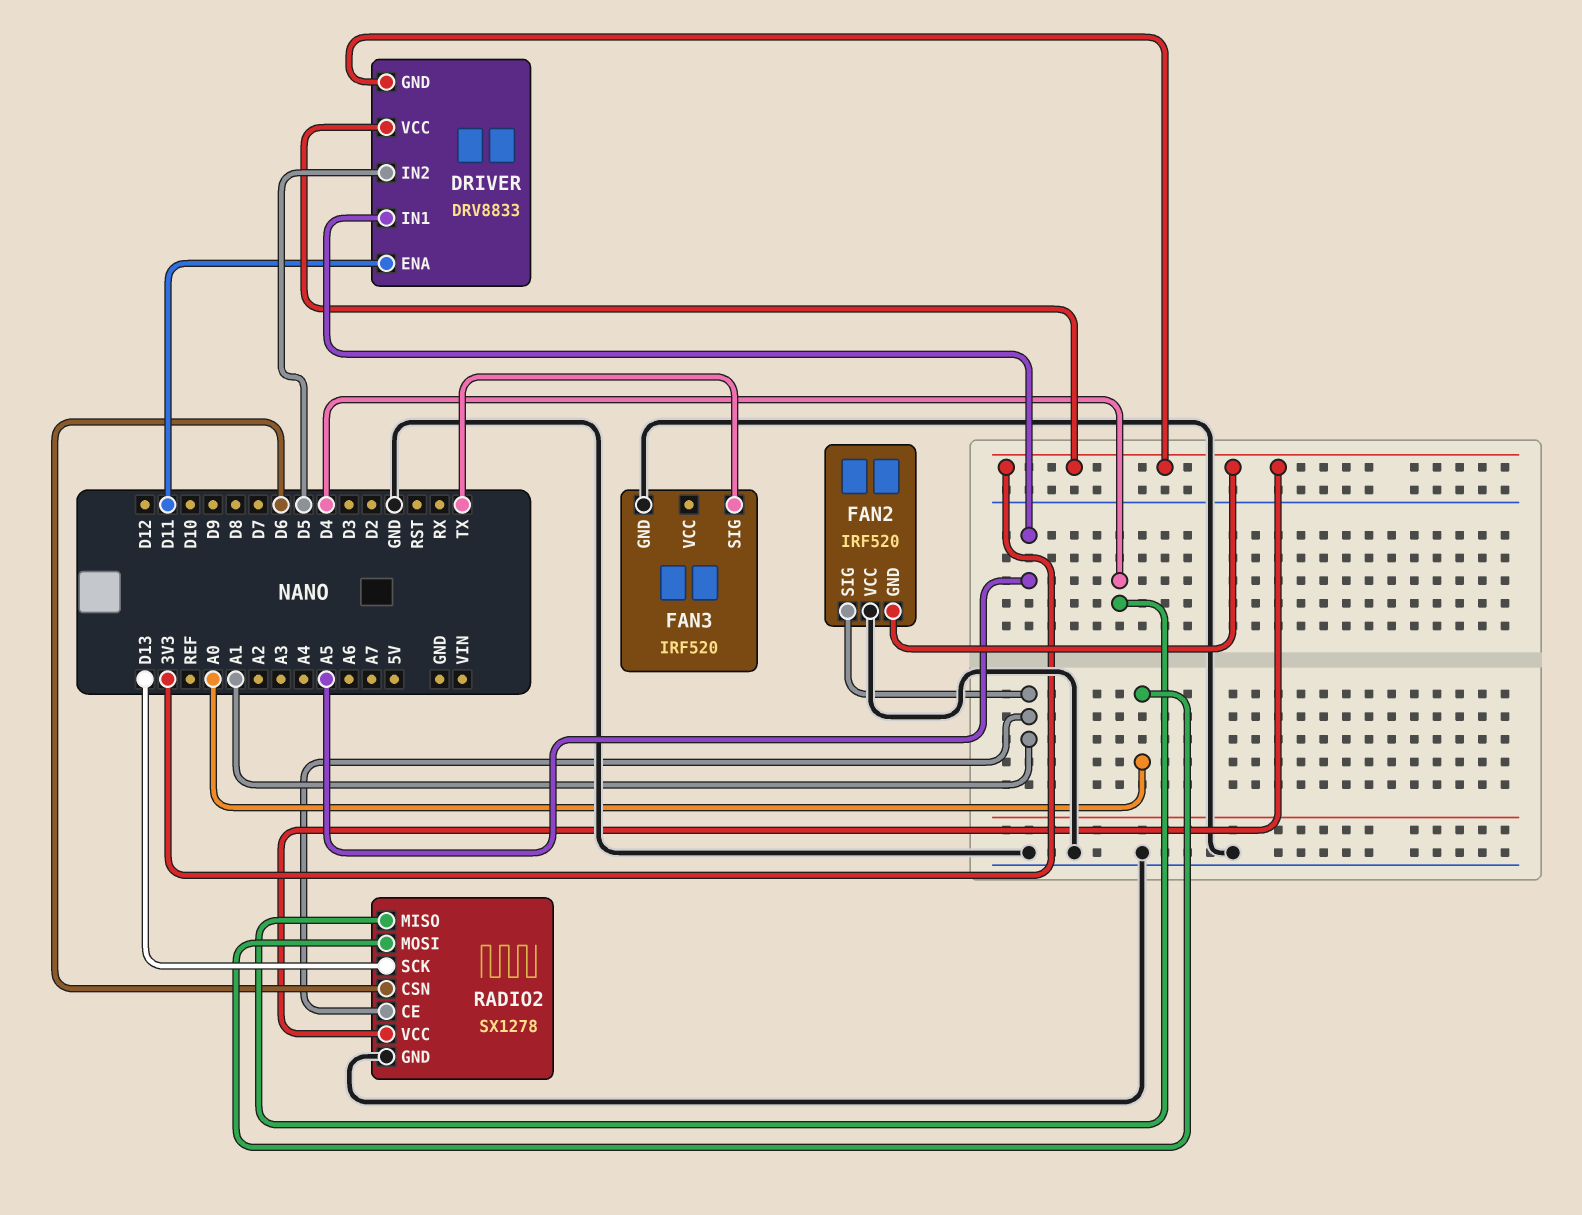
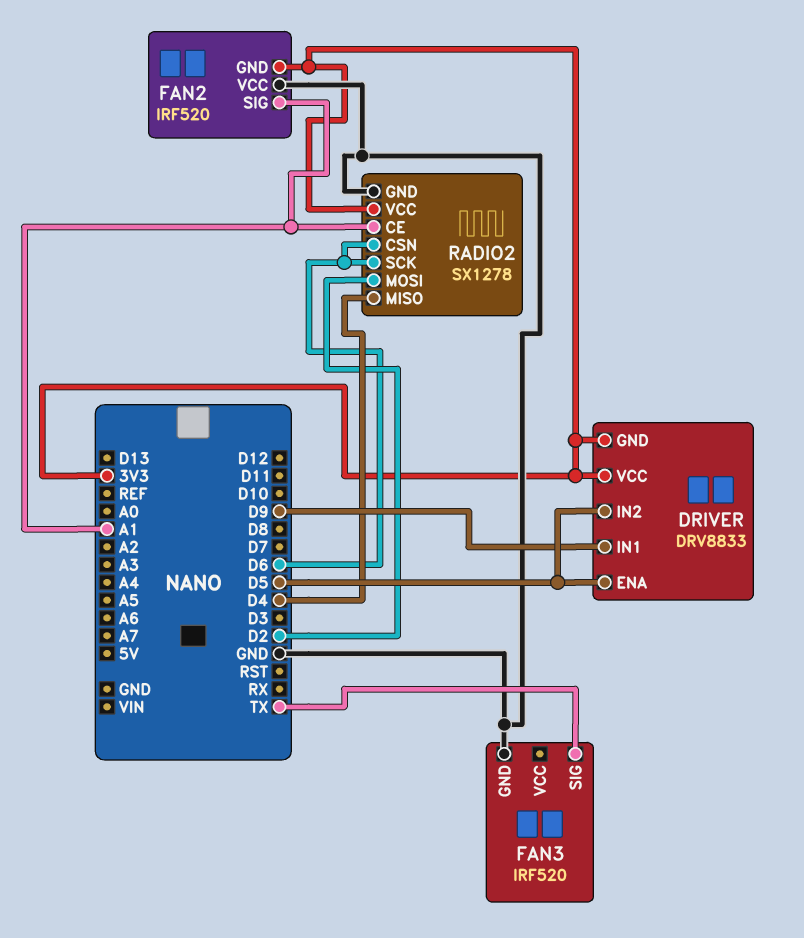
DRIVER pin ENA: D11 -> D5
DRIVER pin IN1: A5 -> D9
RADIO2 pin MOSI: A0 -> D2
RADIO2 pin SCK: D13 -> D6

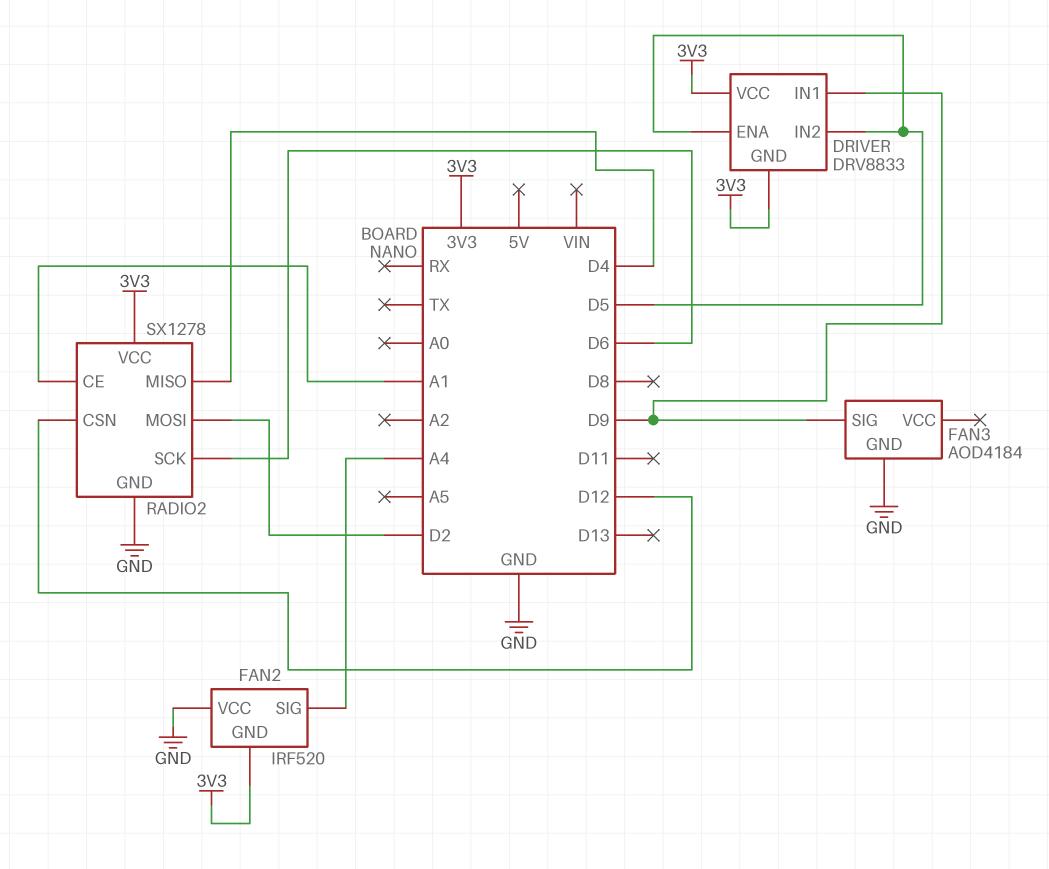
FAN2 pin SIG: A1 -> A4
FAN3: IRF520 -> AOD4184
FAN3 pin SIG: TX -> D9
RADIO2 pin CSN: D6 -> D12

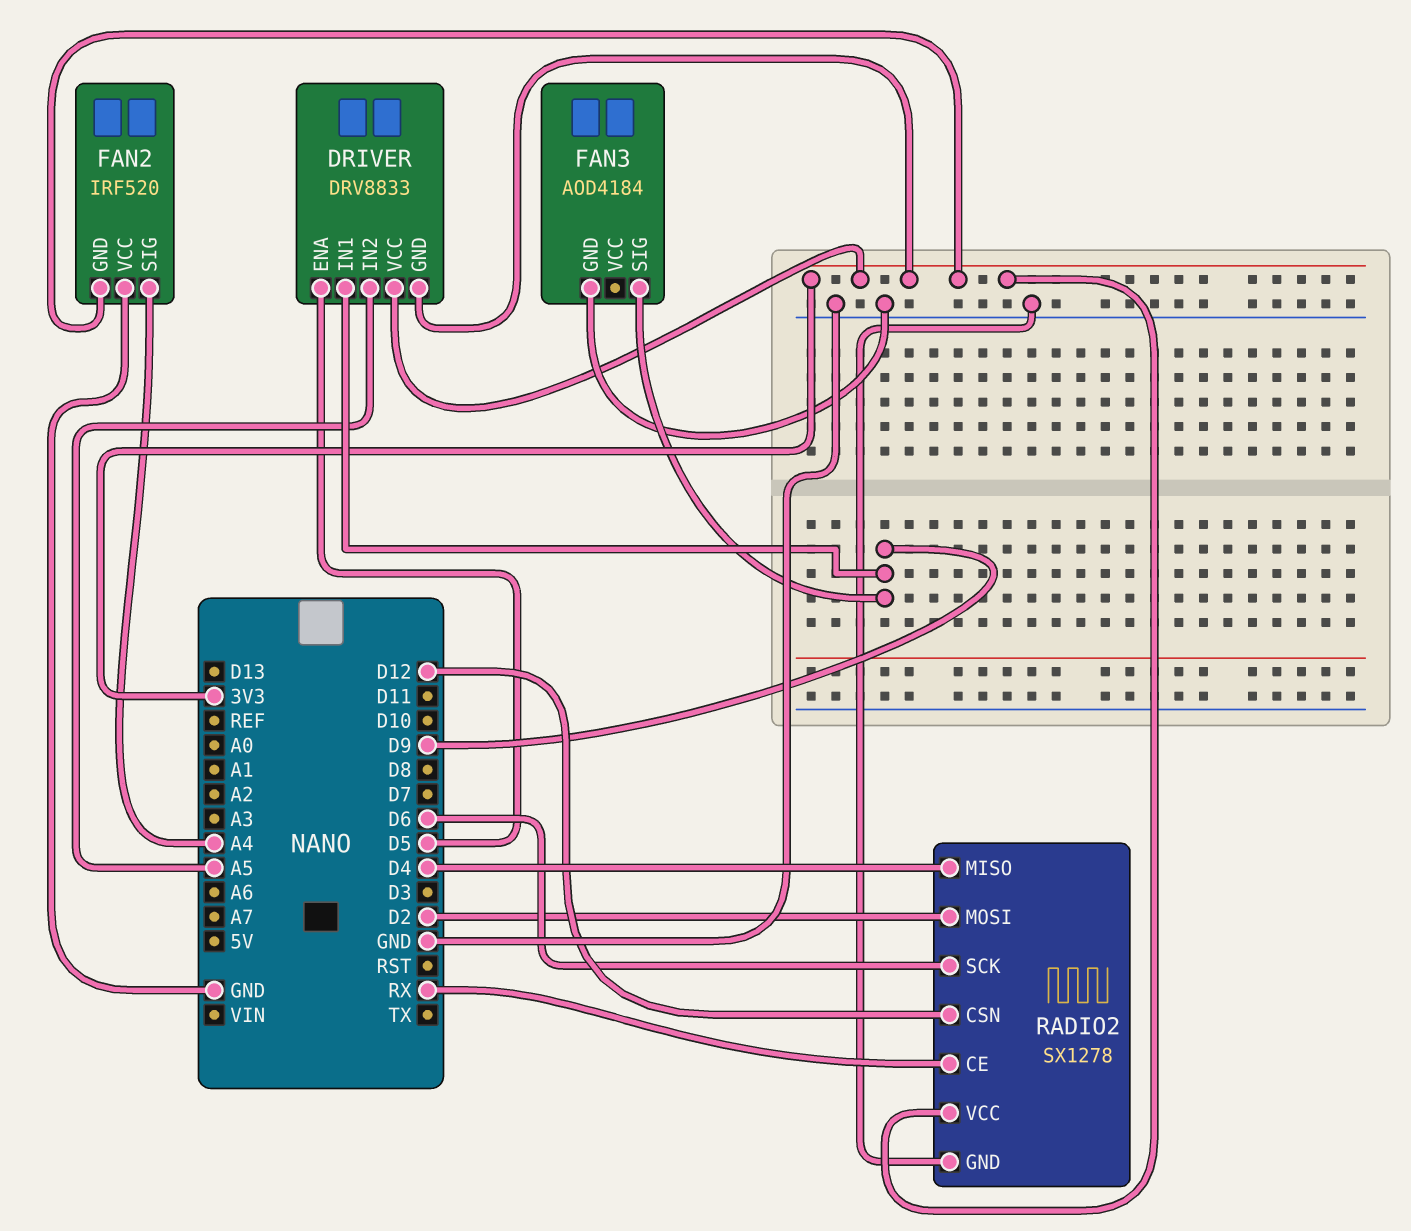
DRIVER pin IN2: D5 -> A5
RADIO2 pin CE: A1 -> RX

